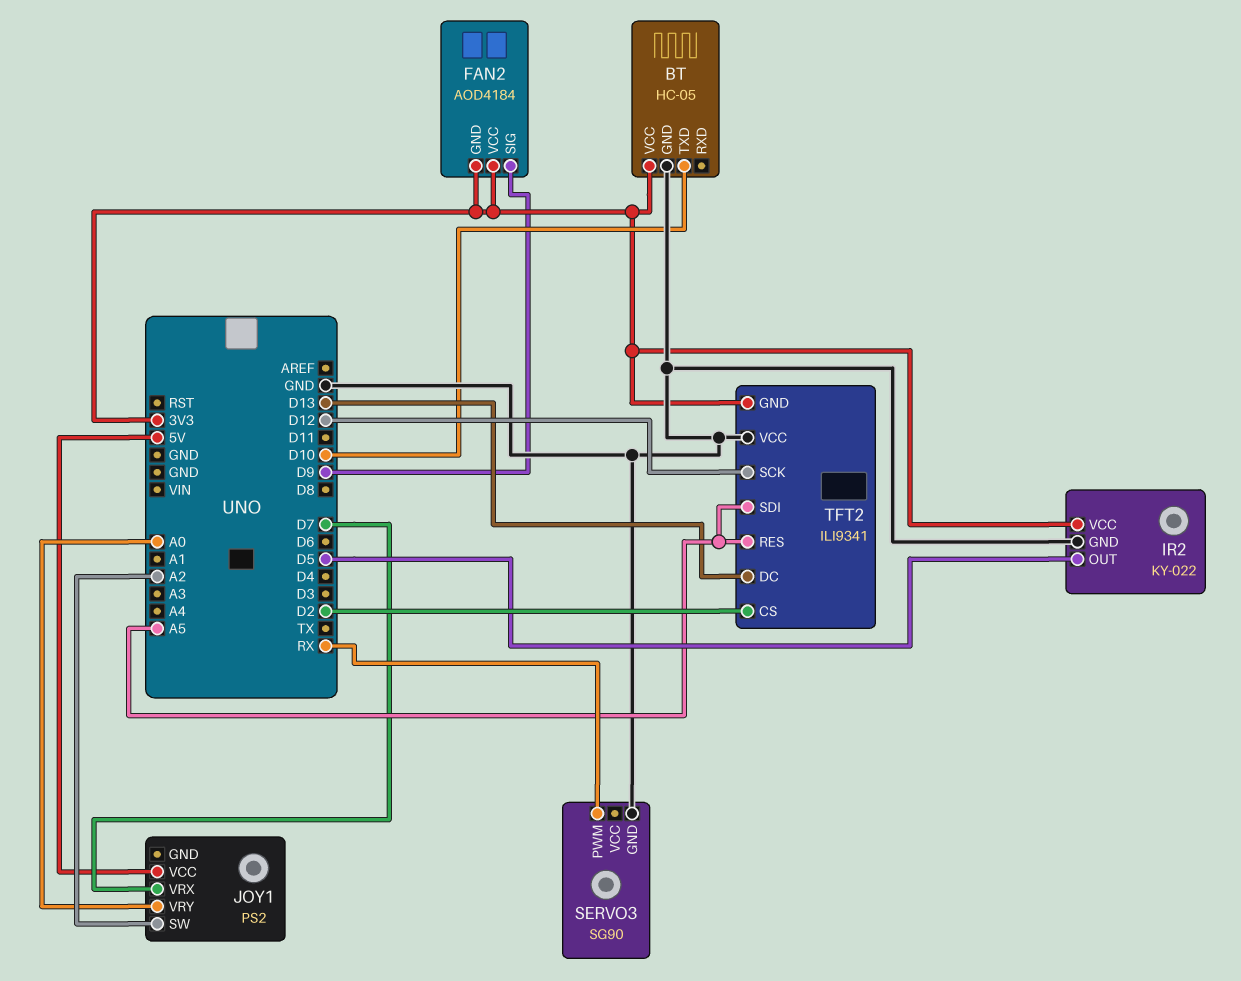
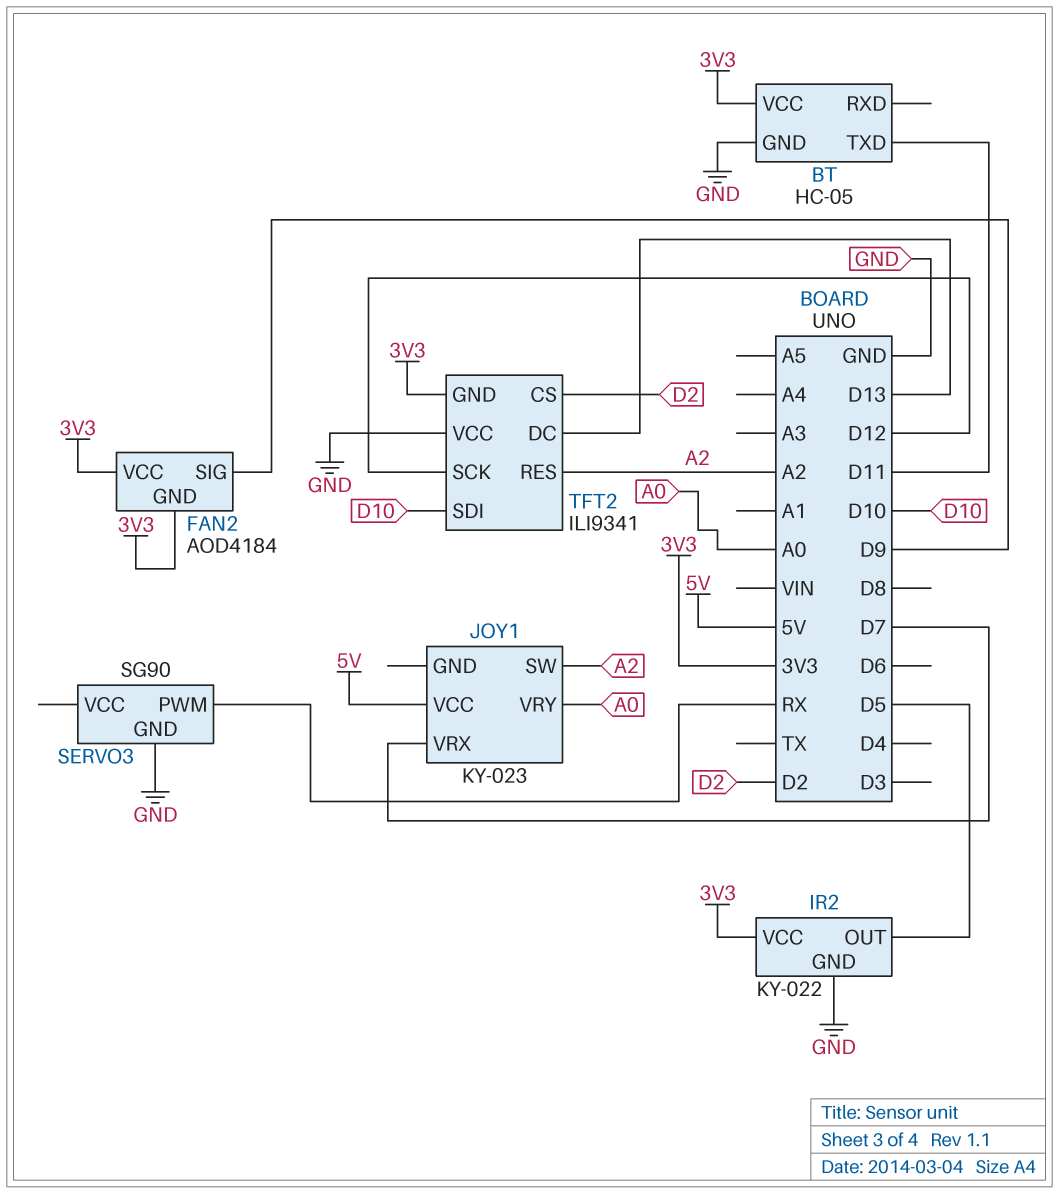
BT pin TXD: D10 -> D11
JOY1: PS2 -> KY-023
TFT2 pin RES: A5 -> A2
TFT2 pin SDI: A5 -> D10

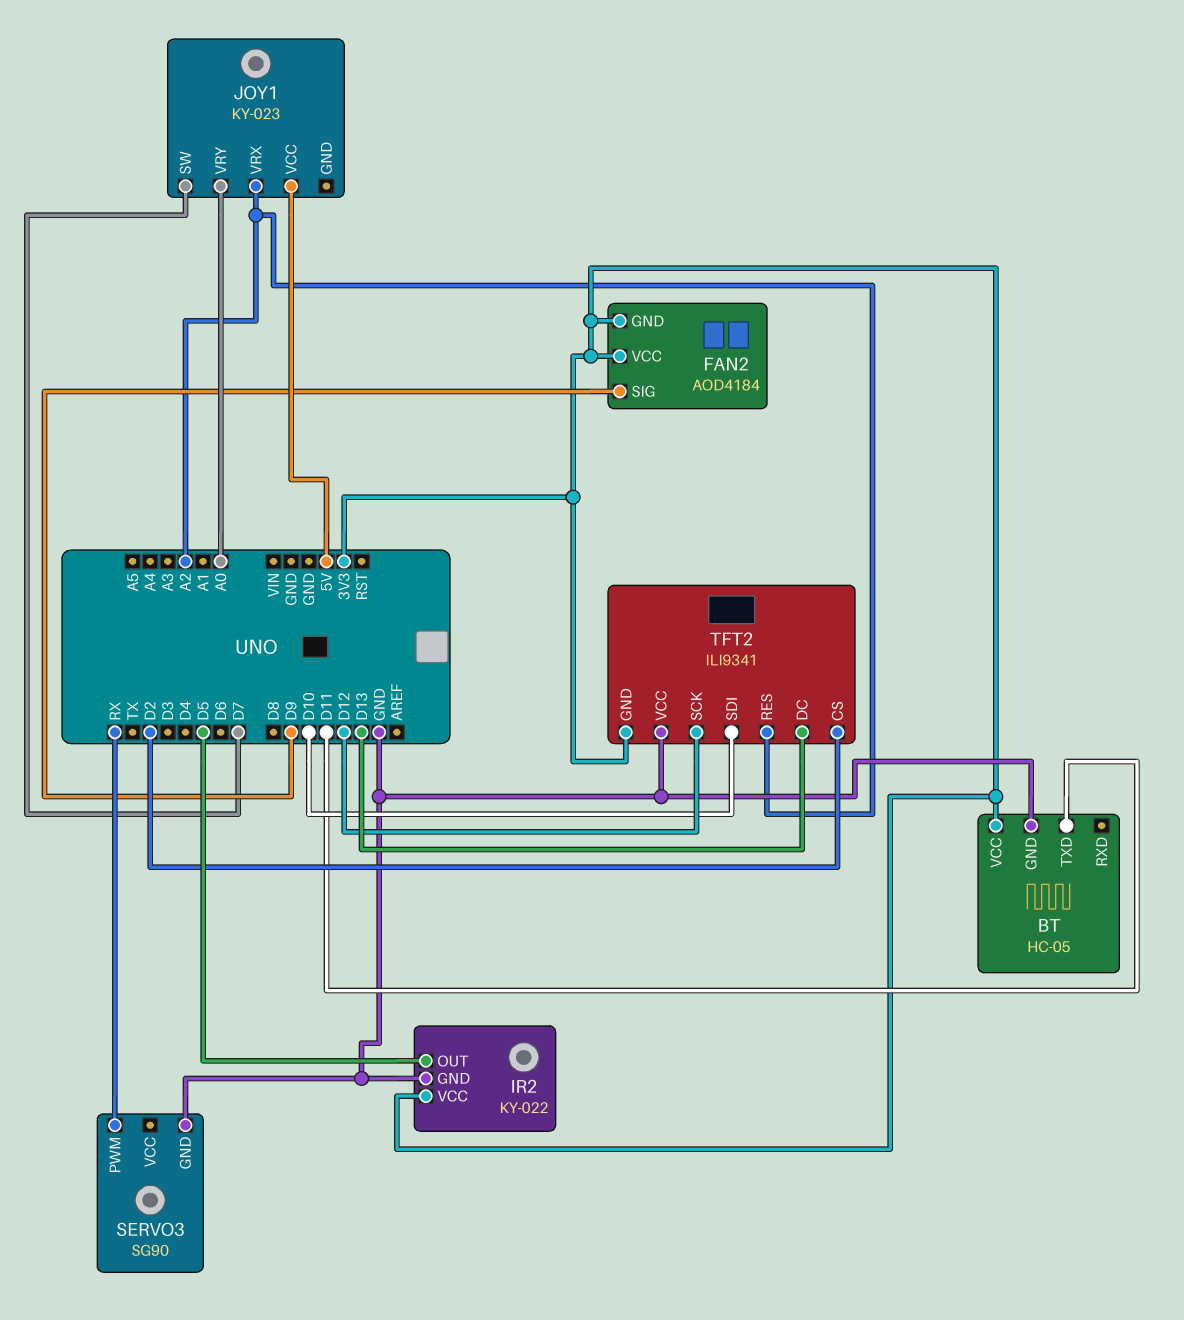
JOY1 pin SW: A2 -> D7
JOY1 pin VRX: D7 -> A2

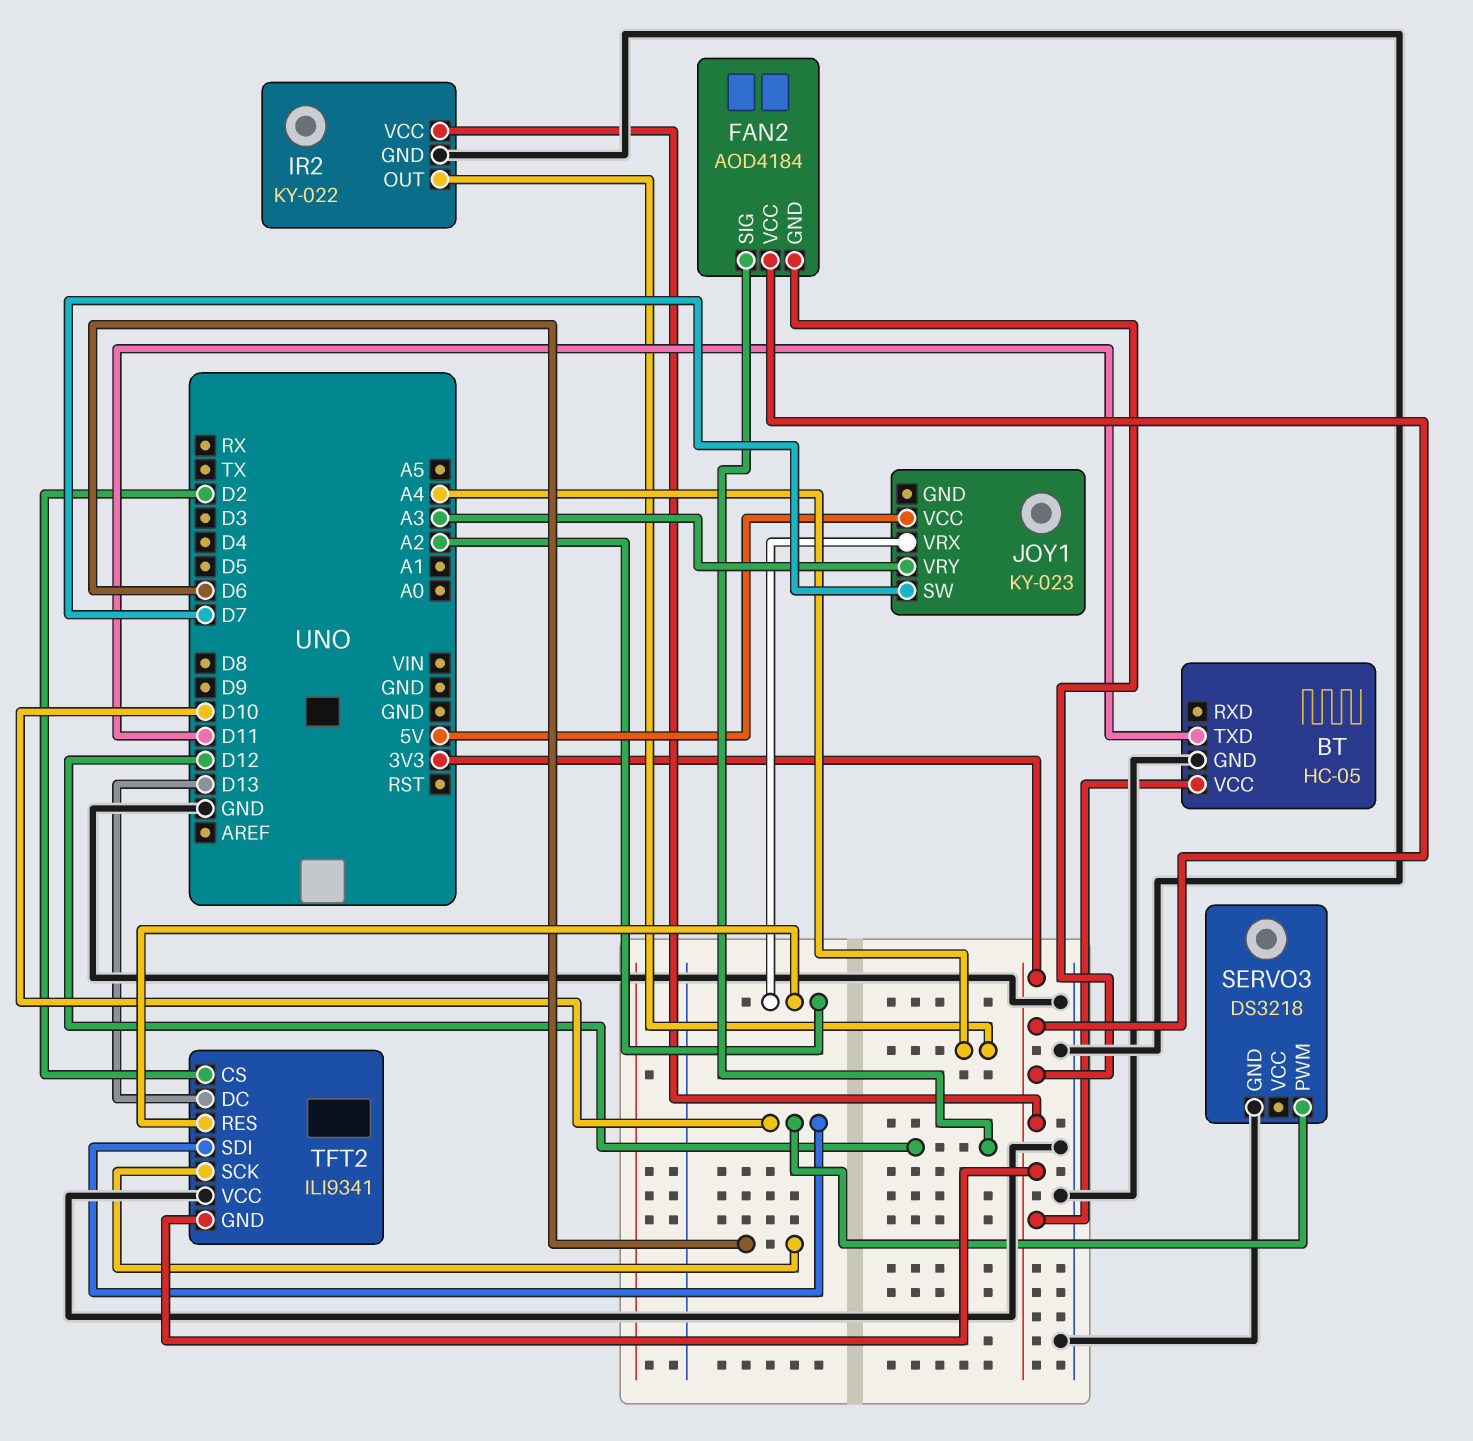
FAN2 pin SIG: D9 -> D12
IR2 pin OUT: D5 -> A4
JOY1 pin VRY: A0 -> A3
SERVO3: SG90 -> DS3218
SERVO3 pin PWM: RX -> D10
TFT2 pin SCK: D12 -> D6

